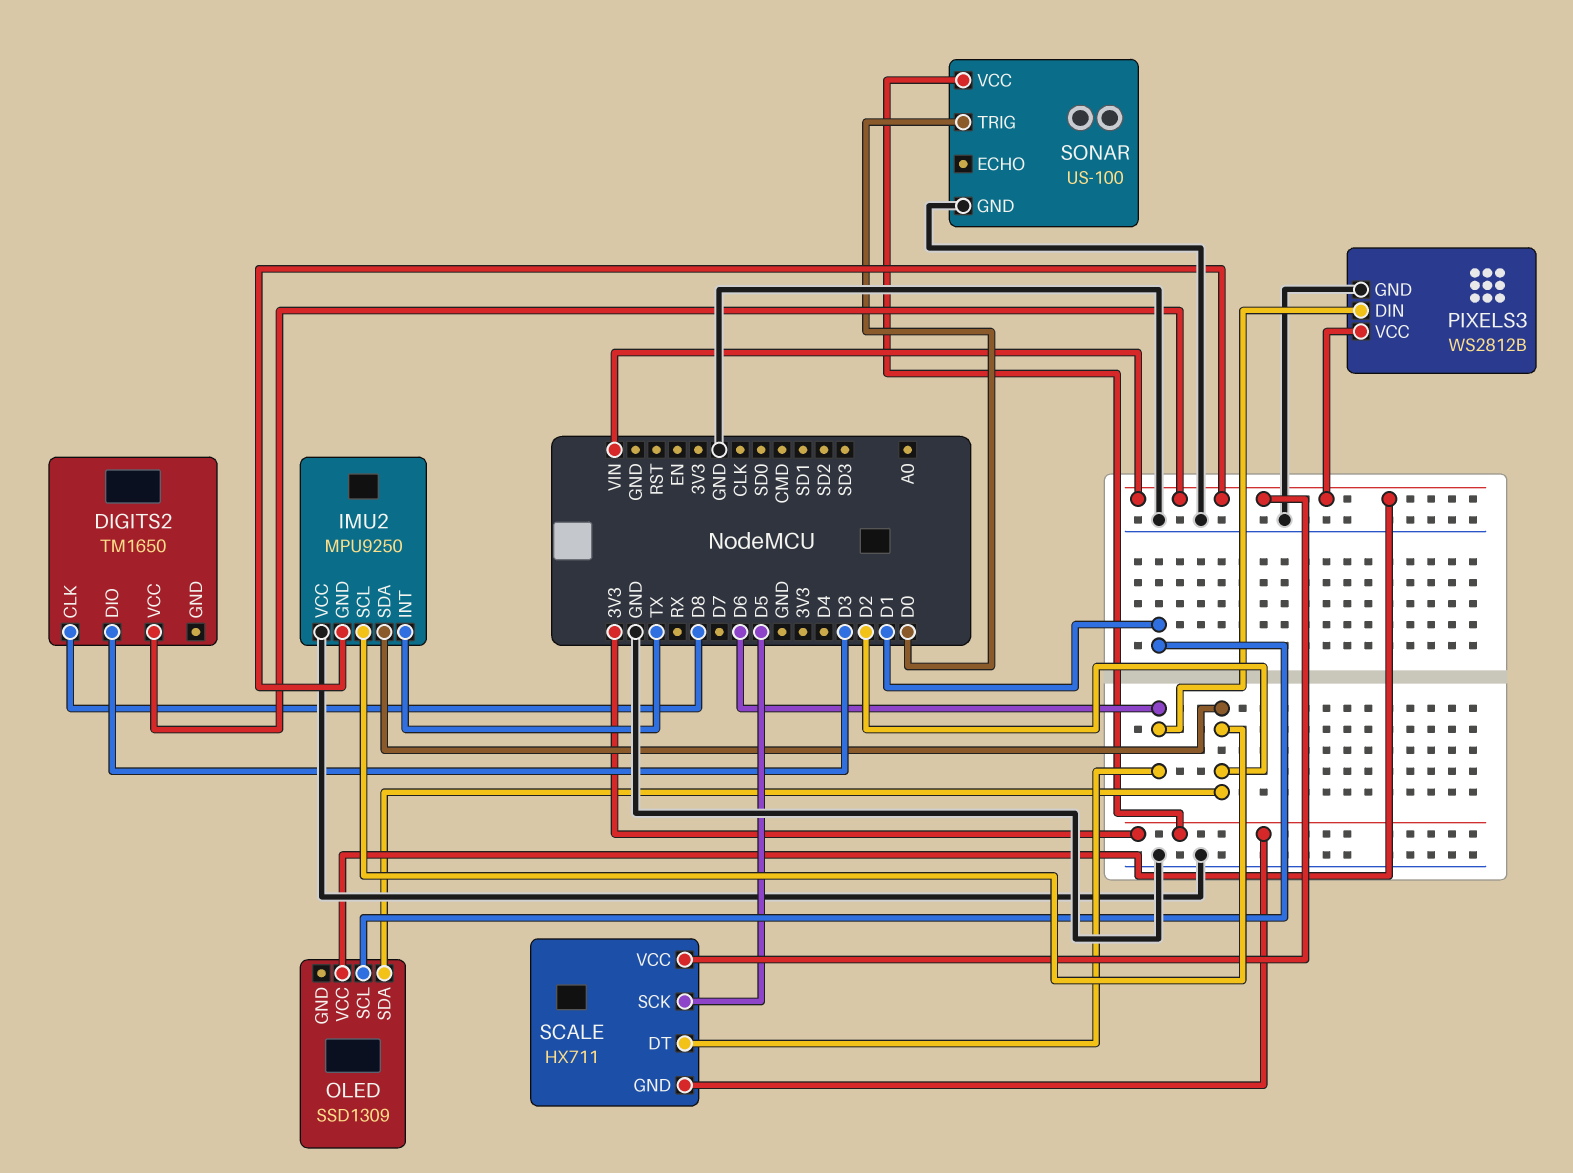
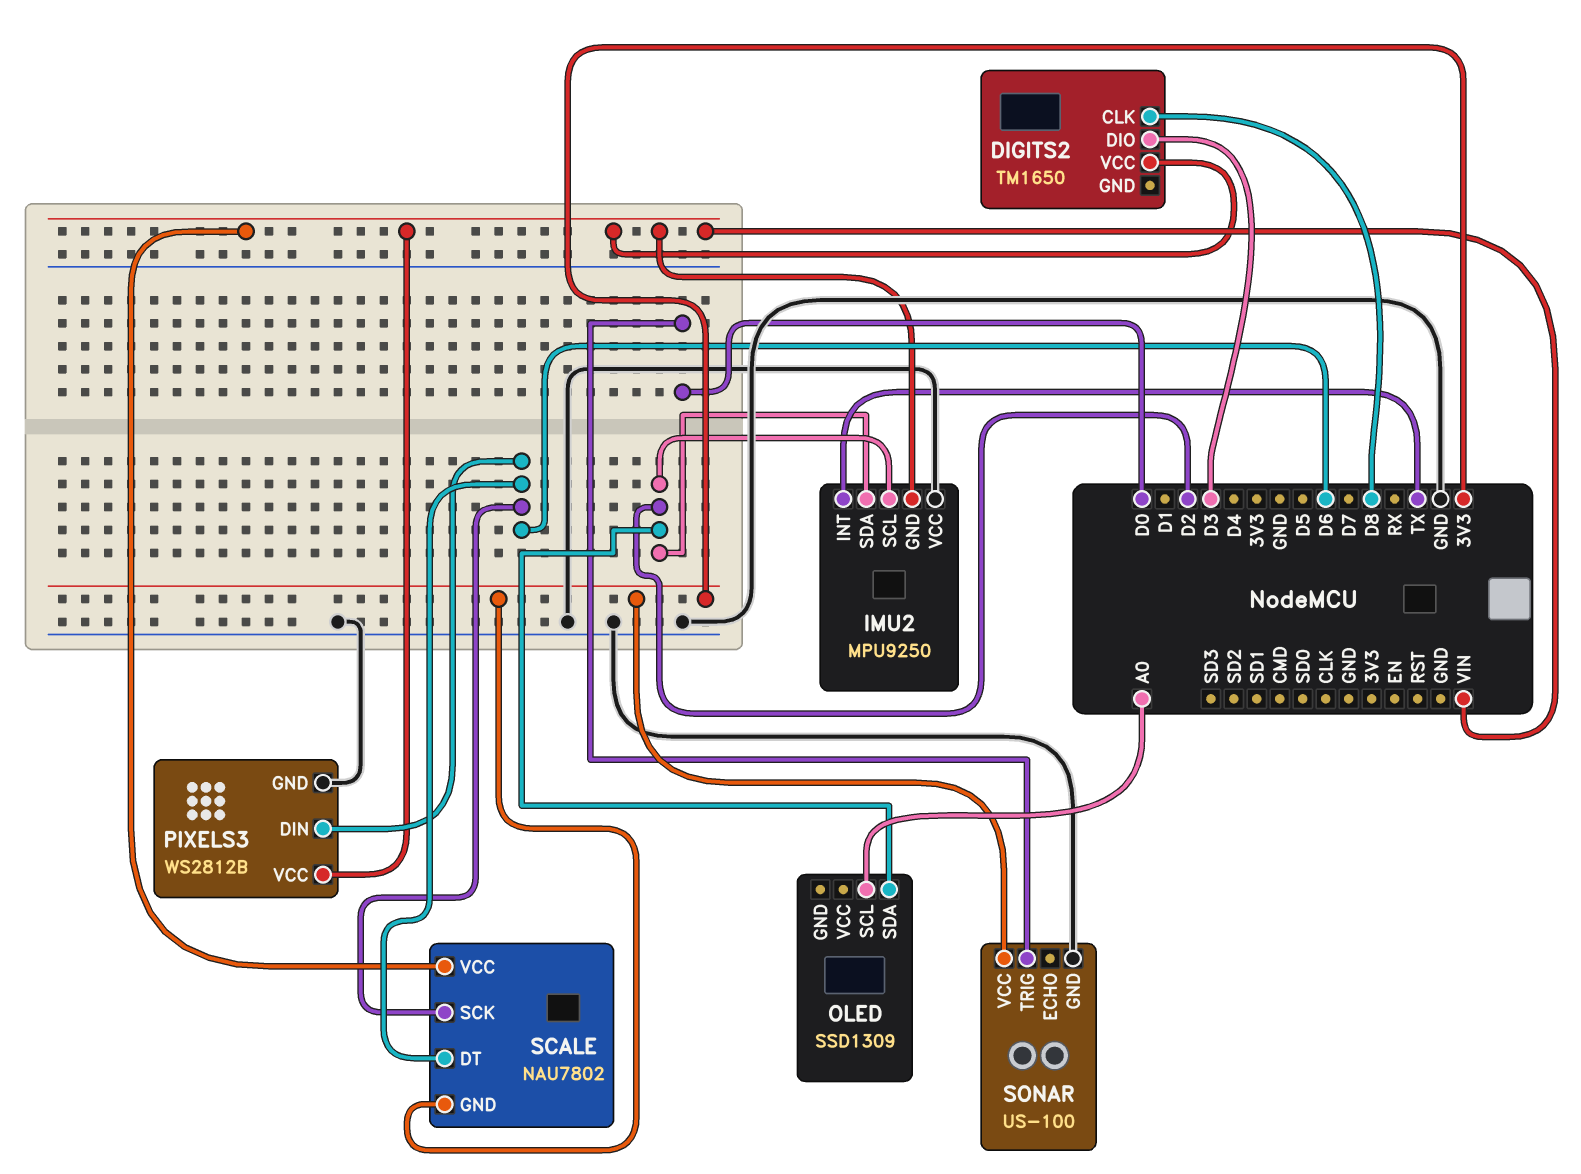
OLED pin SCL: D1 -> A0
OLED pin VCC: VIN -> none
SCALE: HX711 -> NAU7802
SCALE pin SCK: D5 -> D6

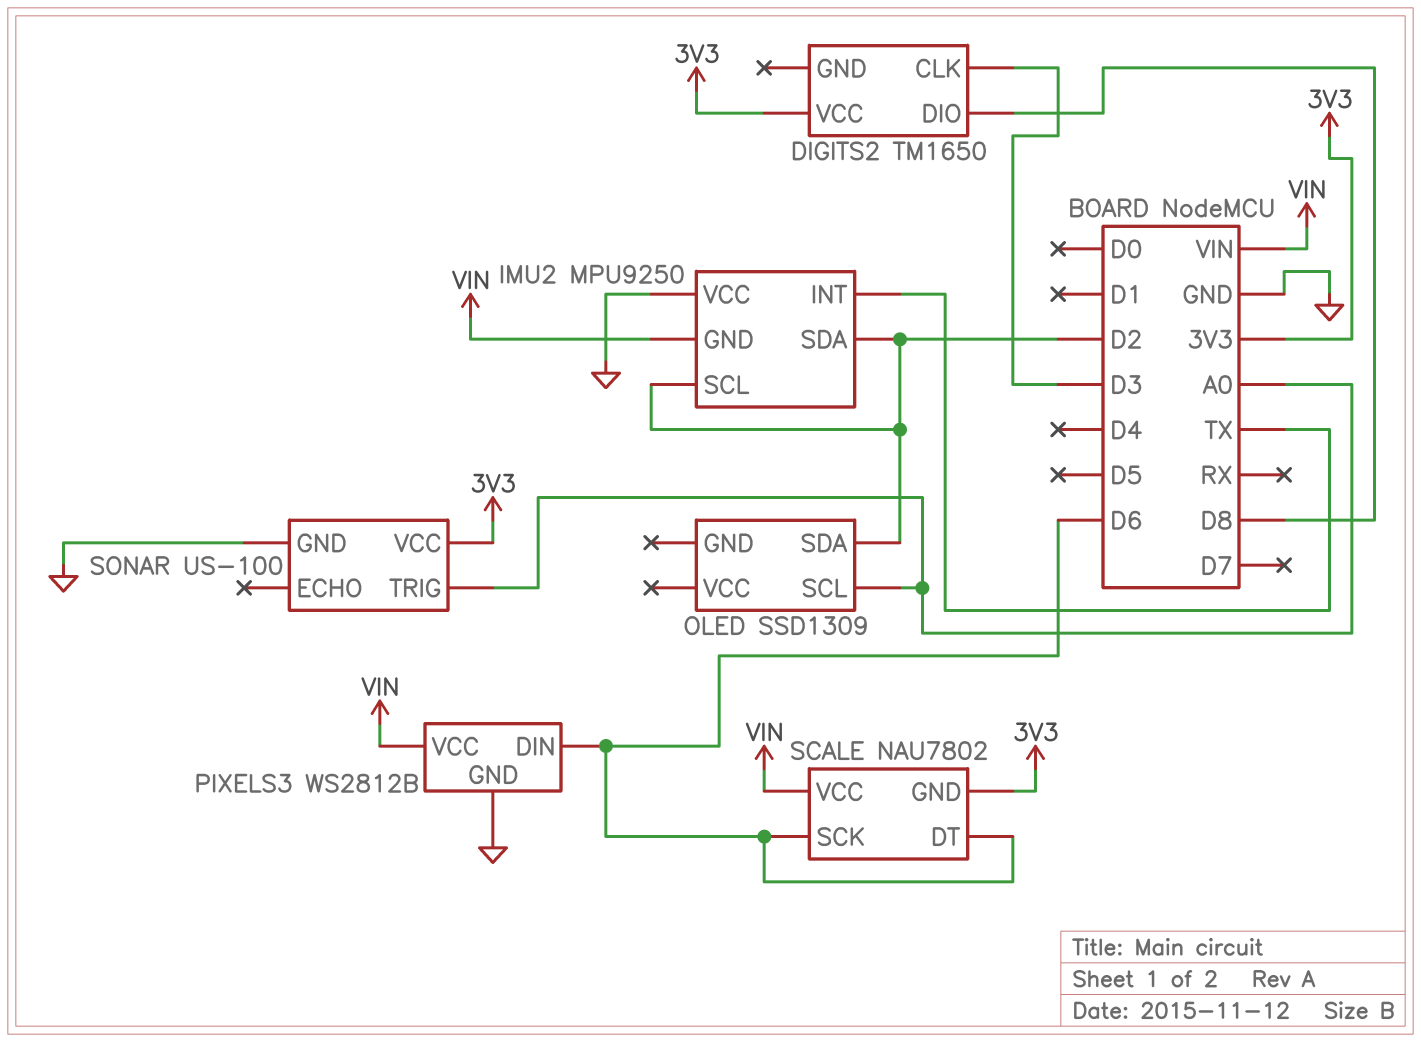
DIGITS2 pin CLK: D8 -> D3
DIGITS2 pin DIO: D3 -> D8
DIGITS2 pin VCC: VIN -> 3V3
SONAR pin TRIG: D0 -> A0

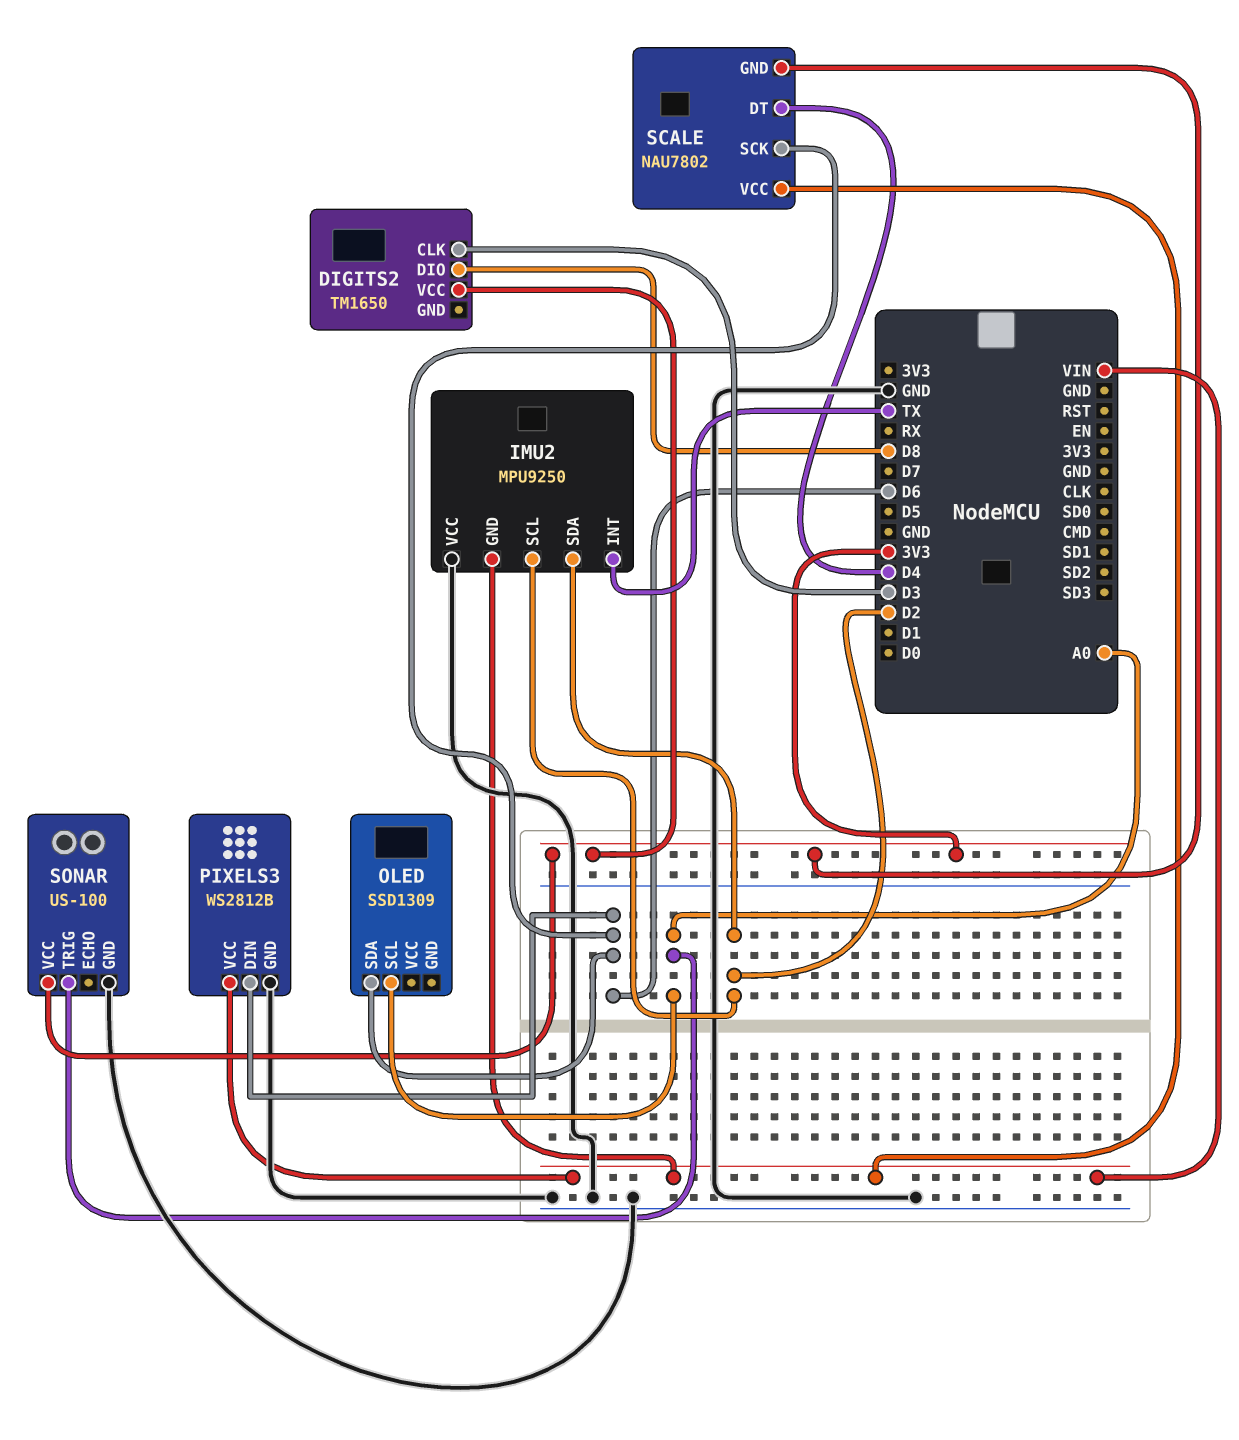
OLED pin SDA: D2 -> D6
SCALE pin DT: D6 -> D4

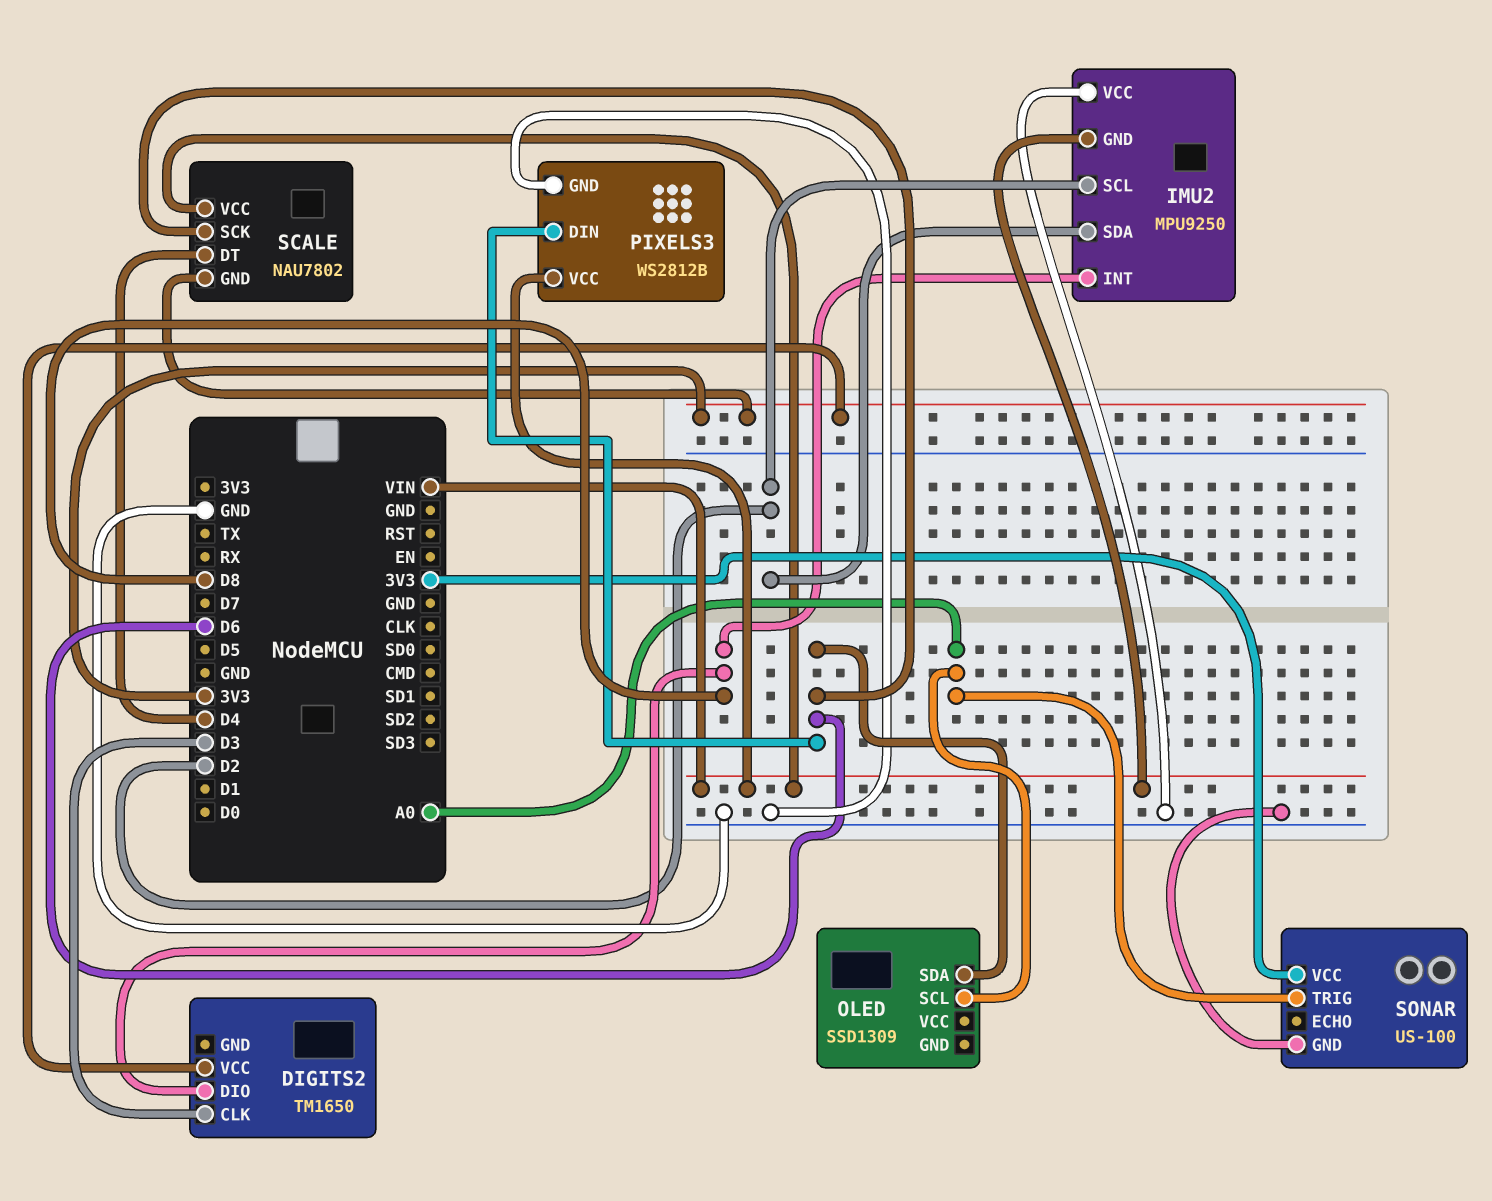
IMU2 pin INT: TX -> D8

